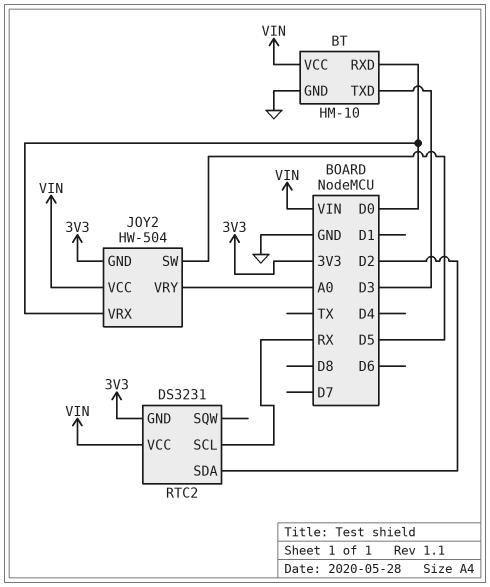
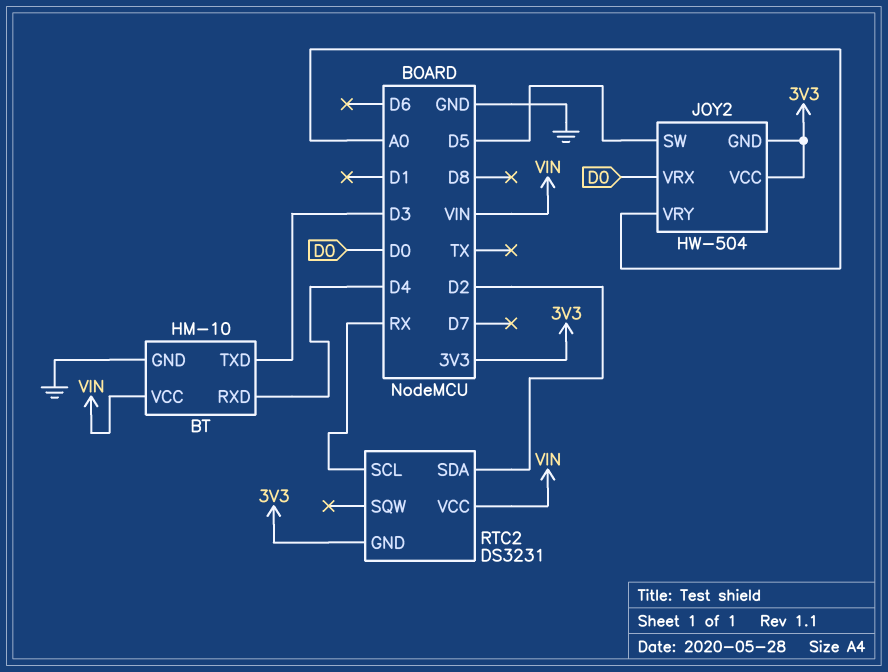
BT pin RXD: D0 -> D4
JOY2 pin VCC: VIN -> 3V3

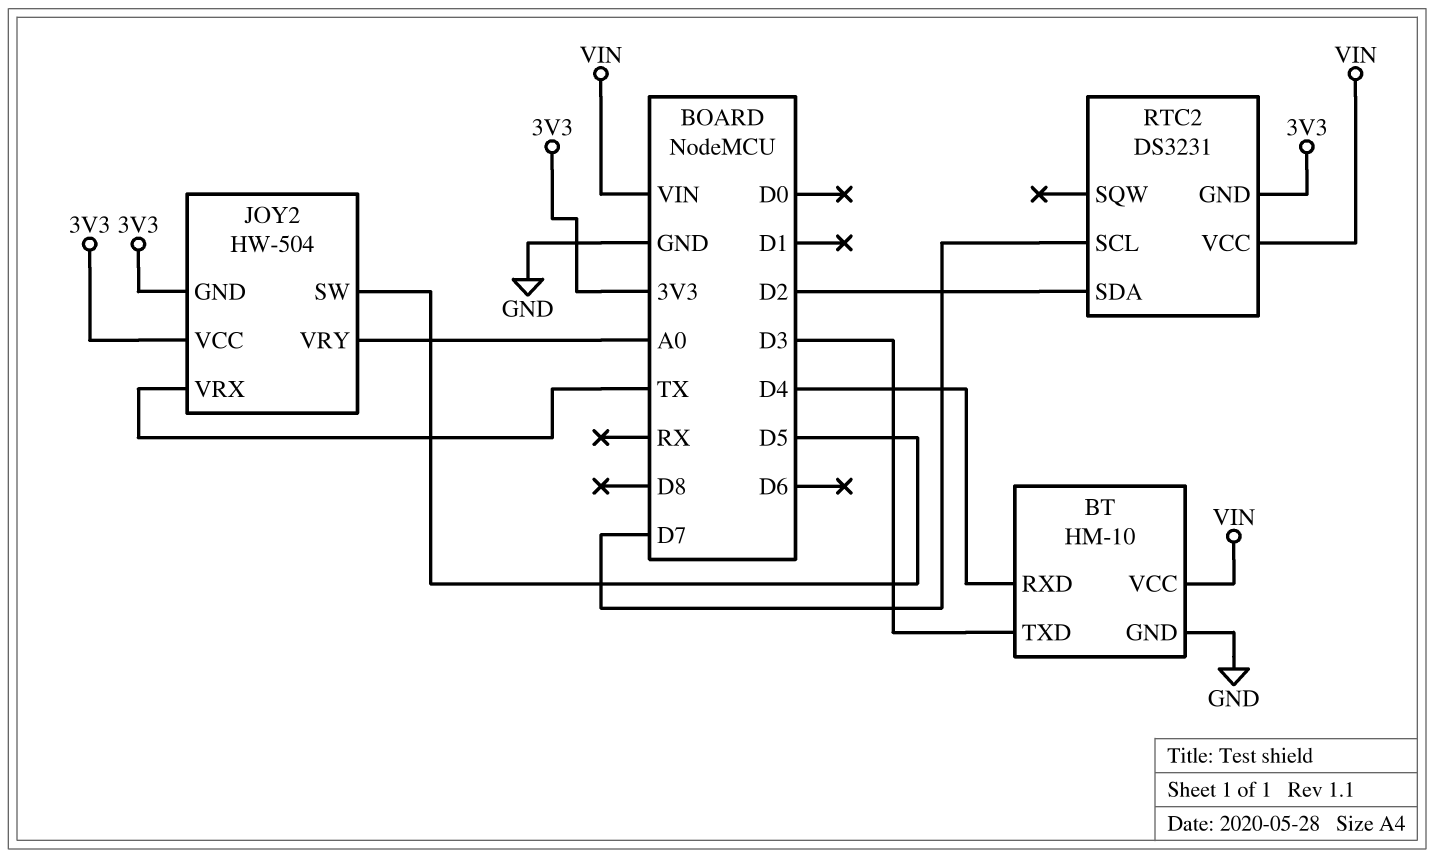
JOY2 pin VRX: D0 -> TX
RTC2 pin SCL: RX -> D7

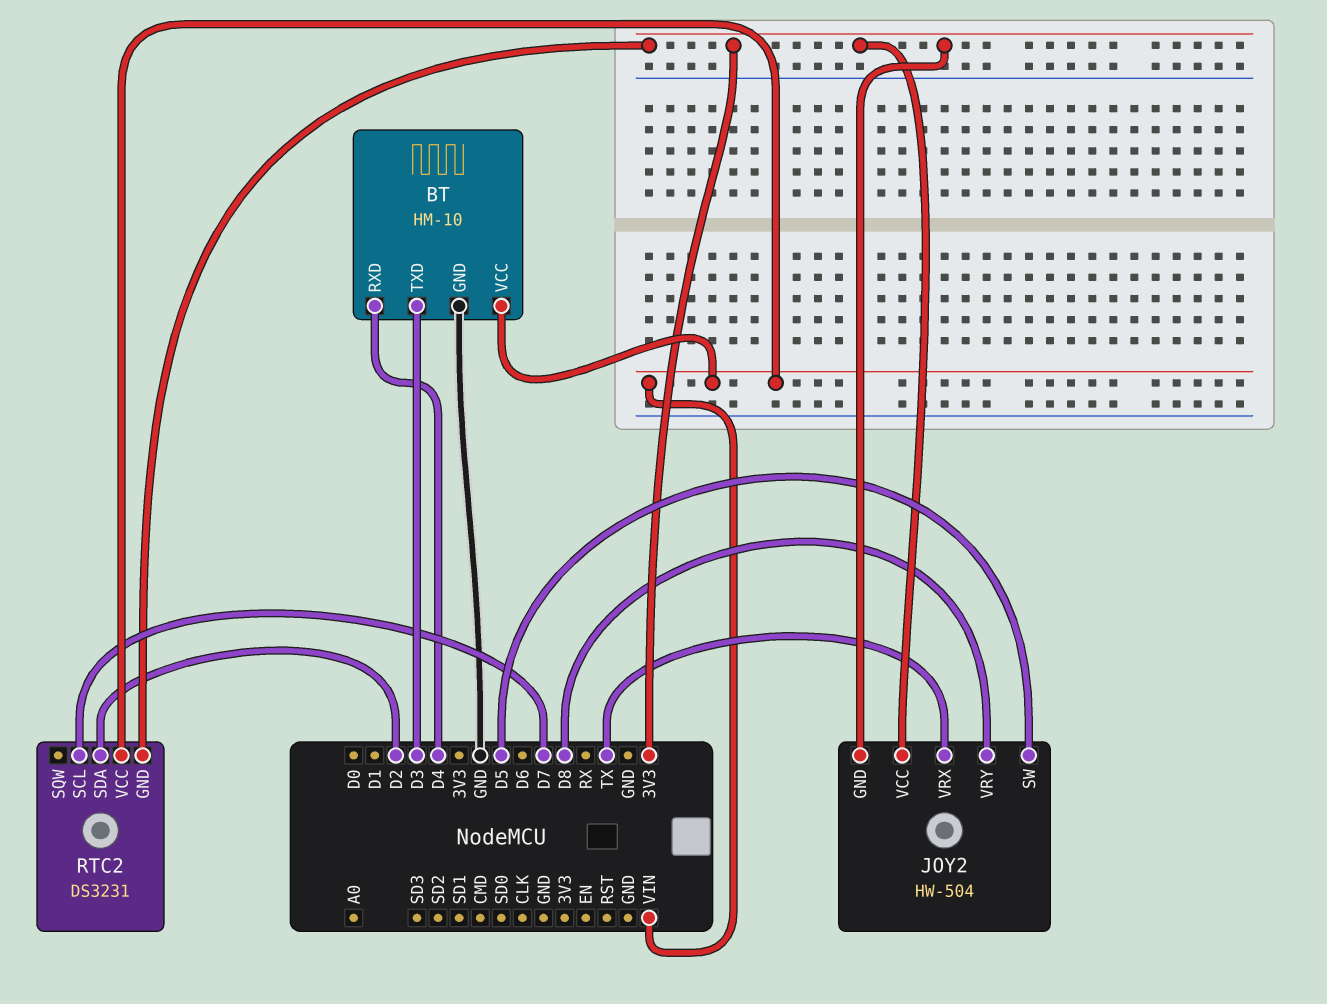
JOY2 pin VRY: A0 -> D8

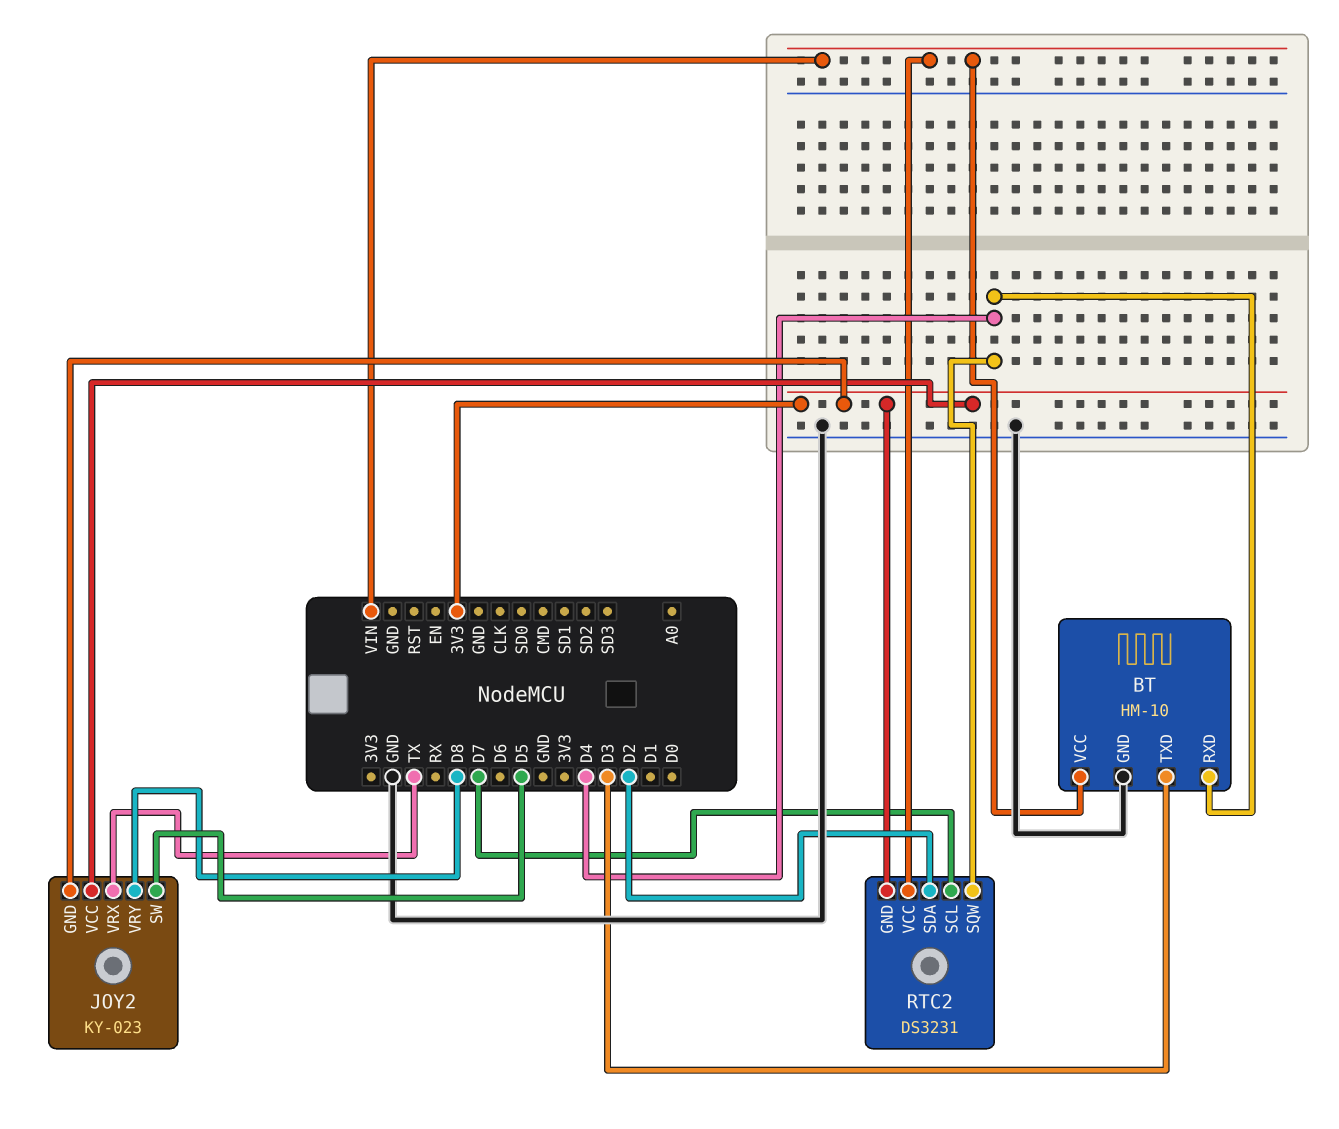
JOY2: HW-504 -> KY-023
RTC2 pin SQW: none -> D4

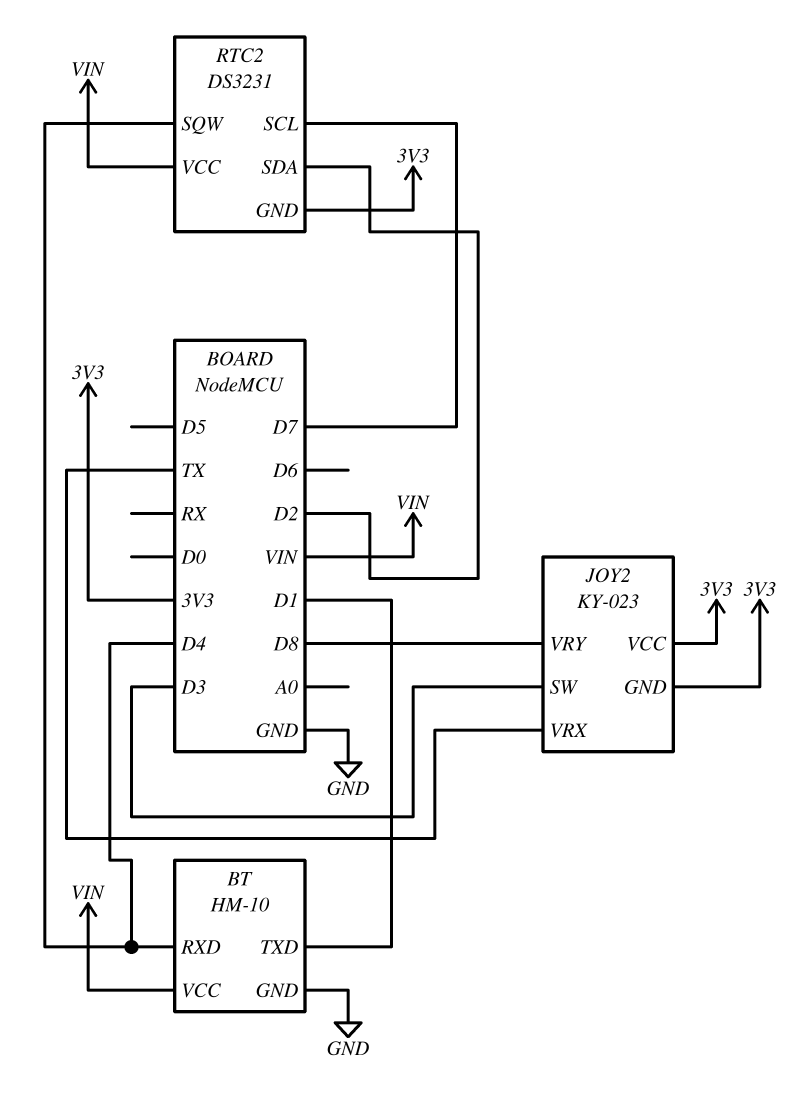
BT pin TXD: D3 -> D1
JOY2 pin SW: D5 -> D3

